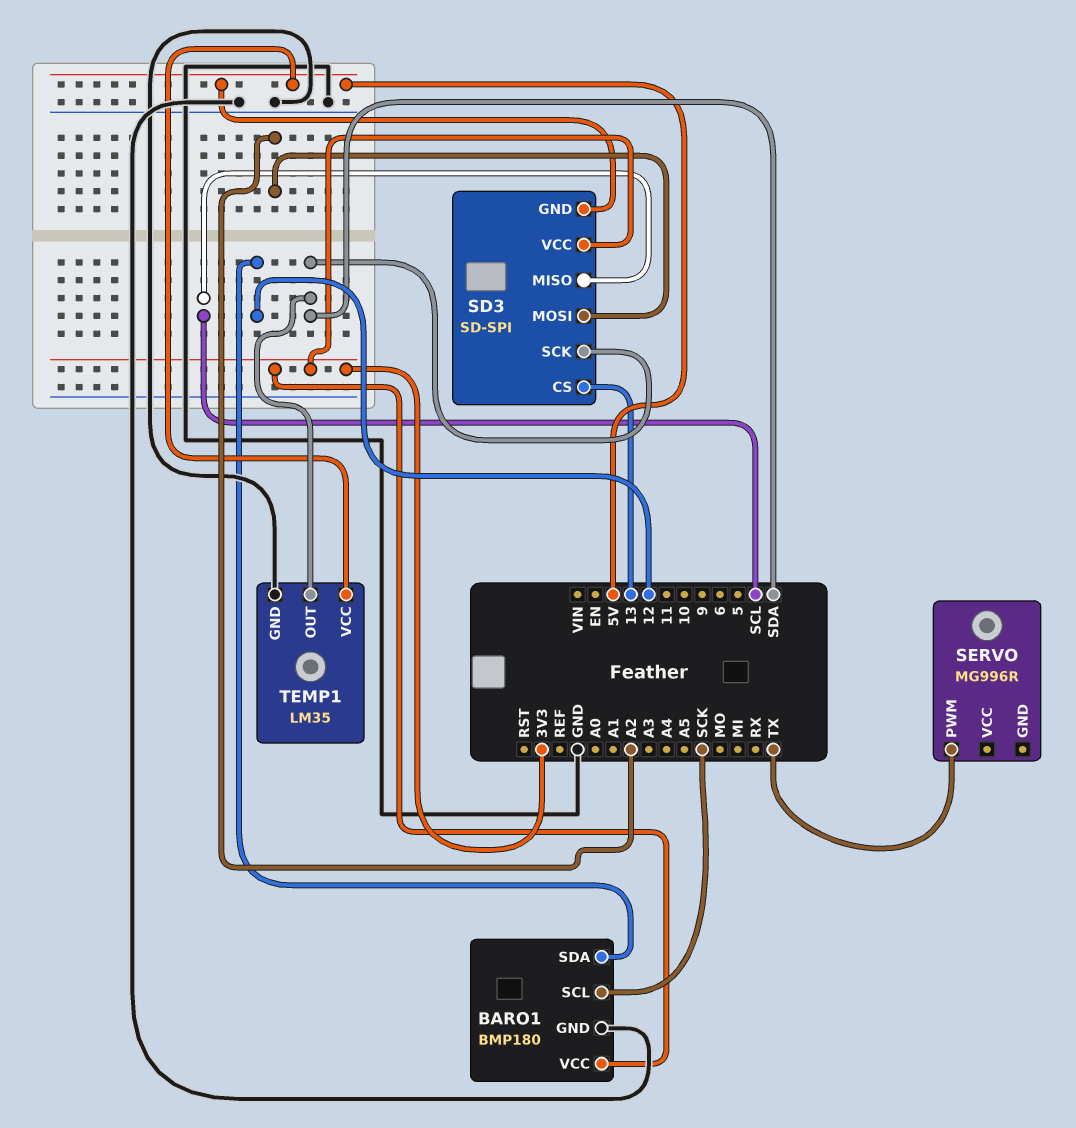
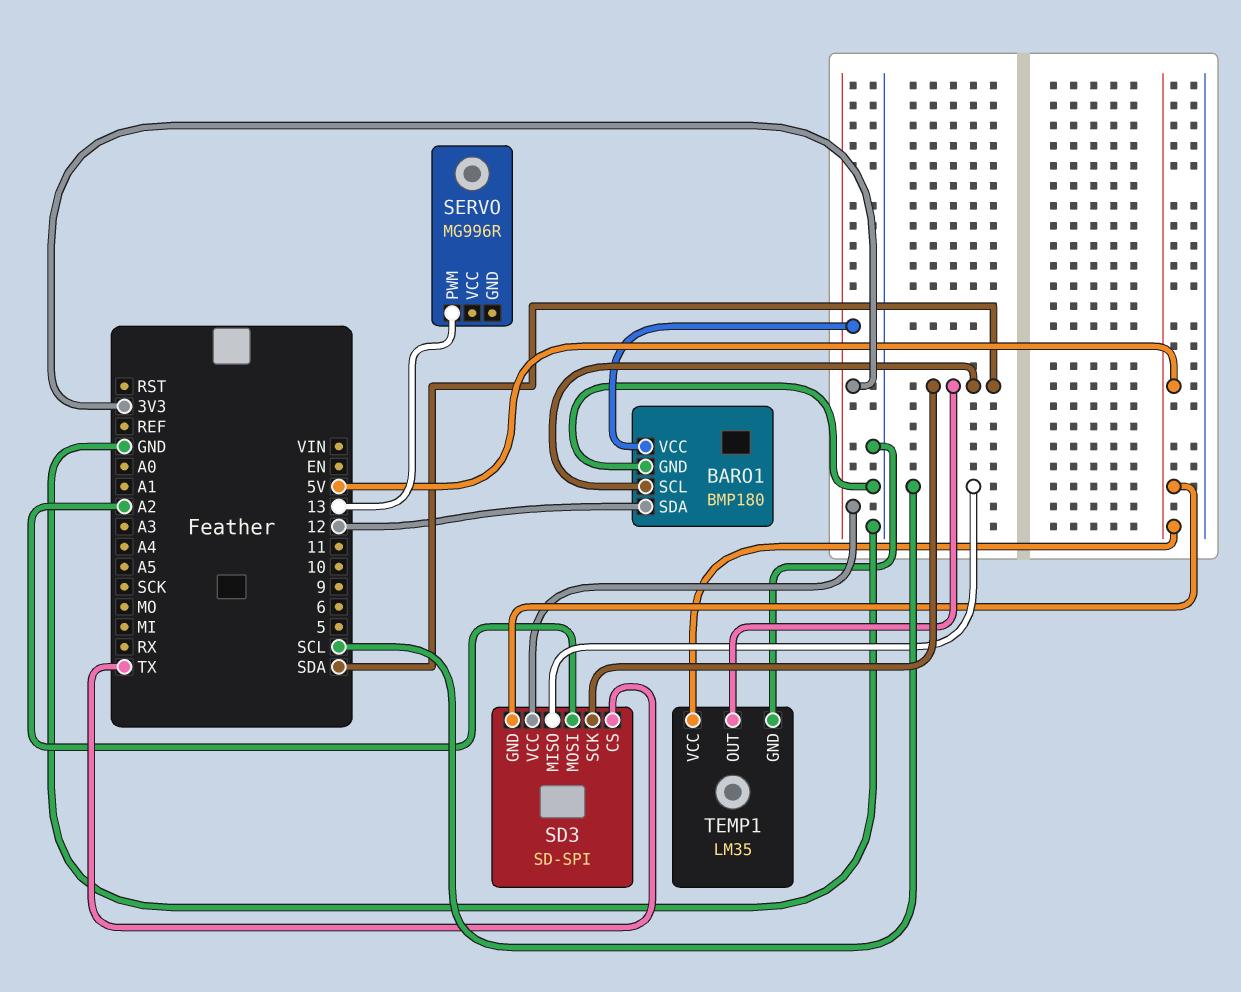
BARO1 pin SCL: SCK -> SDA
SD3 pin CS: 13 -> TX
SERVO pin PWM: TX -> 13

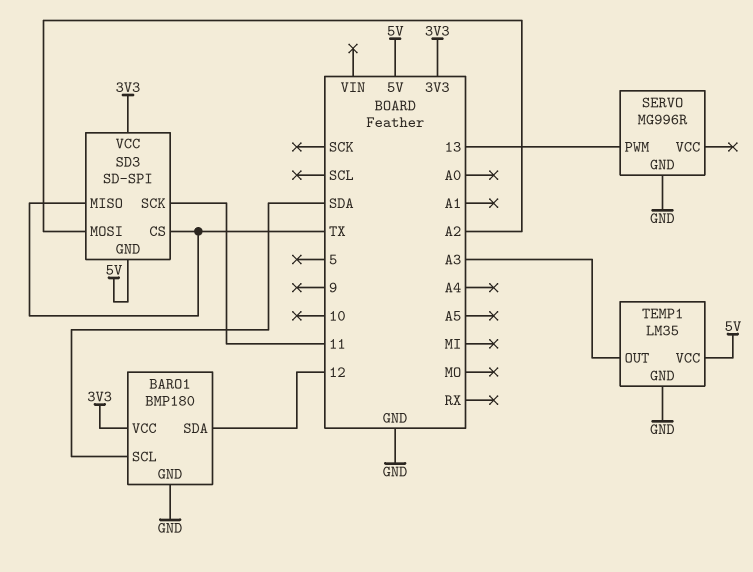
SD3 pin MISO: SCL -> TX
SD3 pin SCK: SDA -> 11
SERVO pin GND: none -> GND
TEMP1 pin OUT: SDA -> A3

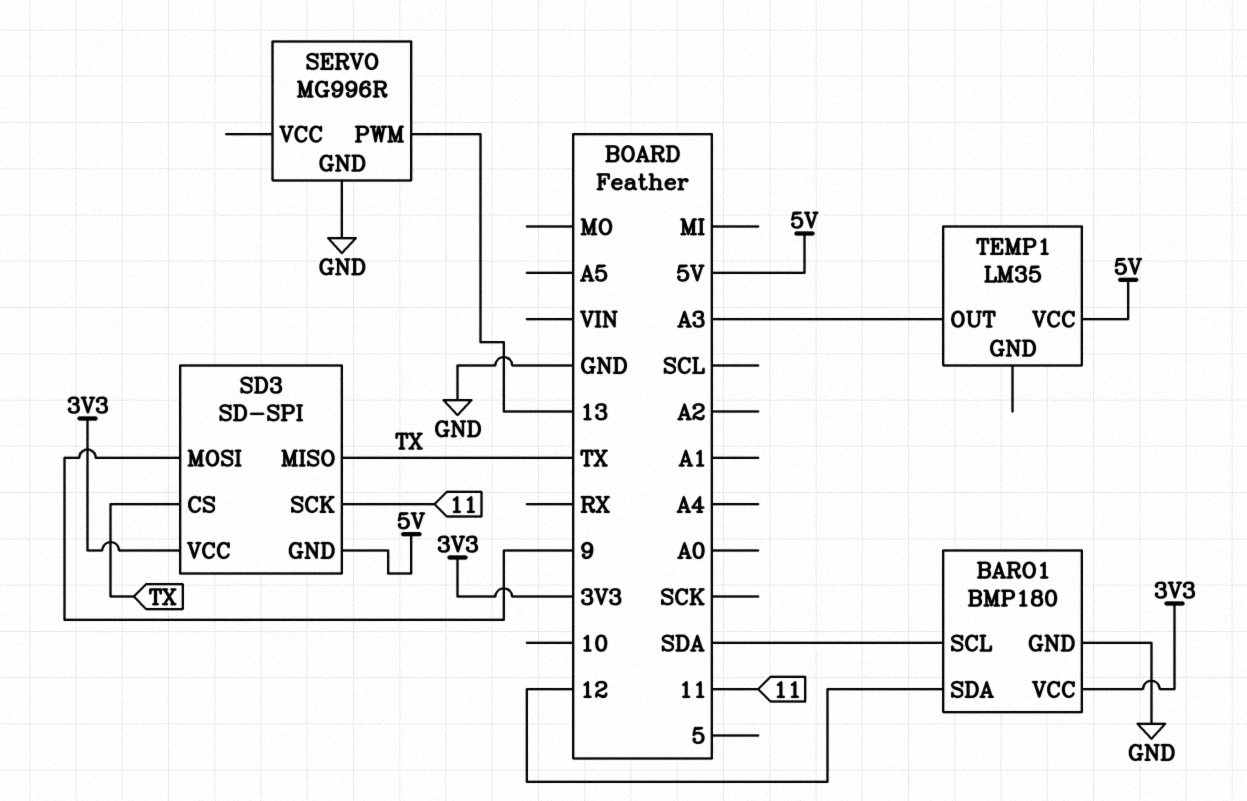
SD3 pin MOSI: A2 -> 9
TEMP1 pin GND: GND -> none

